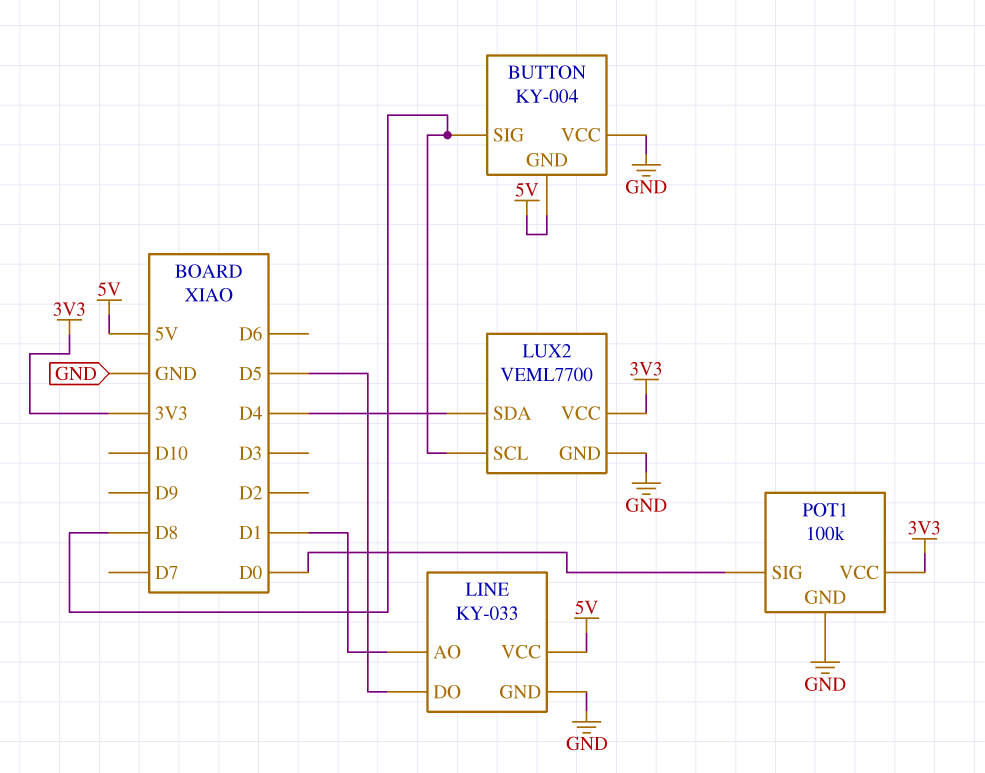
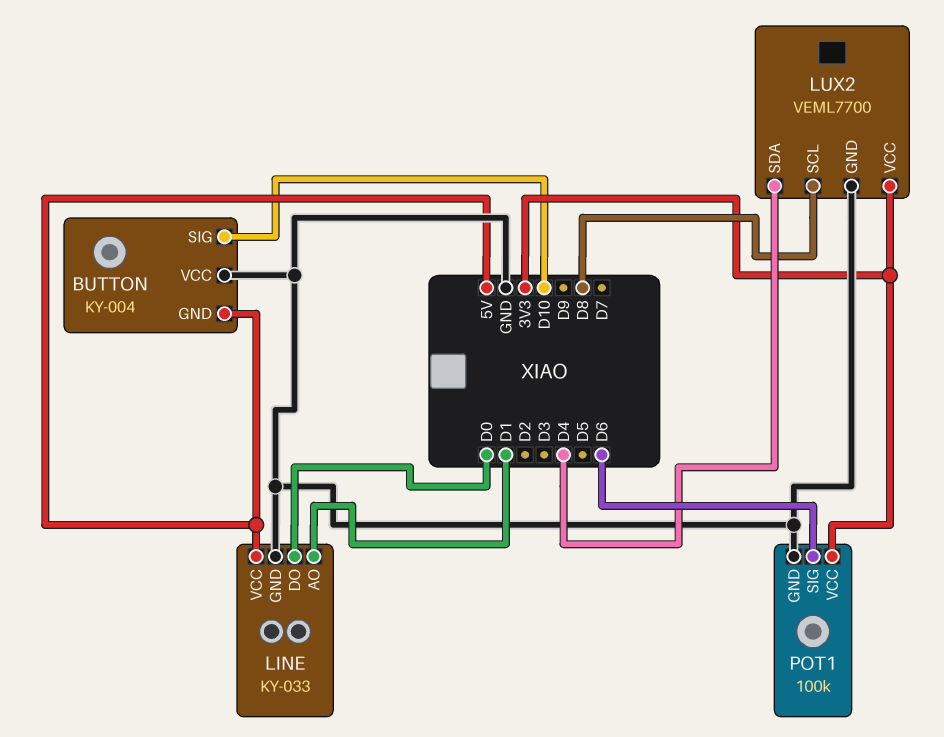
BUTTON pin SIG: D8 -> D10
LINE pin DO: D5 -> D0
POT1 pin SIG: D0 -> D6

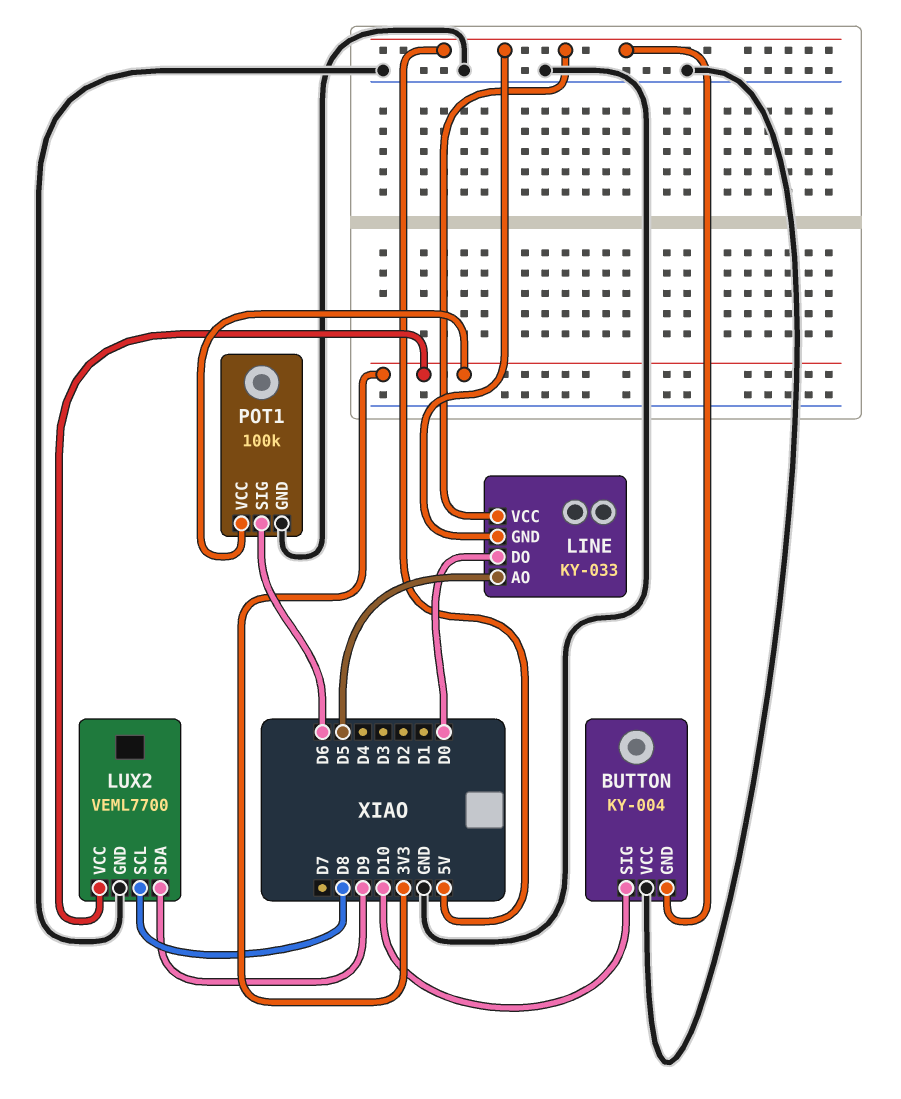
LINE pin AO: D1 -> D5
LINE pin GND: GND -> 5V
LUX2 pin SDA: D4 -> D9

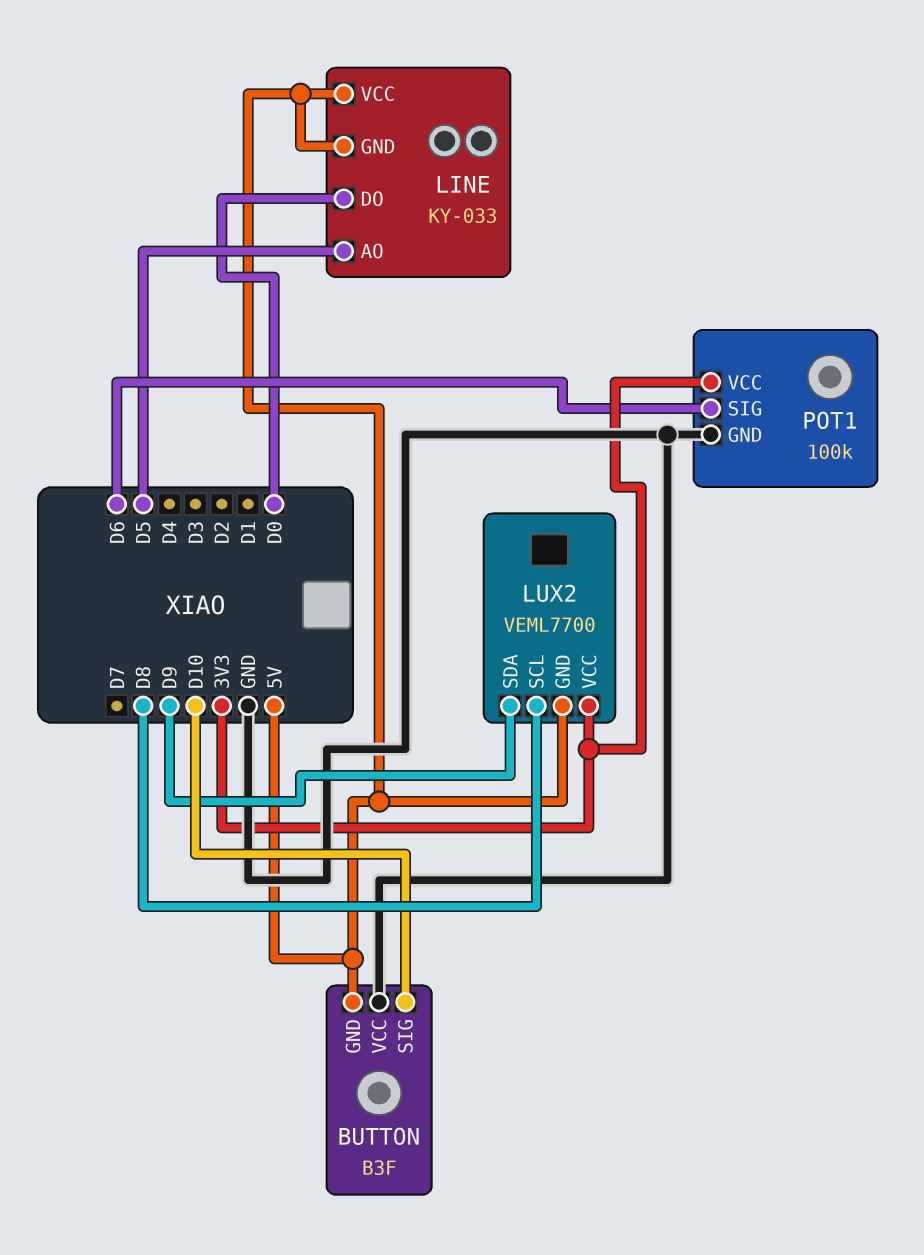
BUTTON: KY-004 -> B3F
LUX2 pin GND: GND -> 5V

